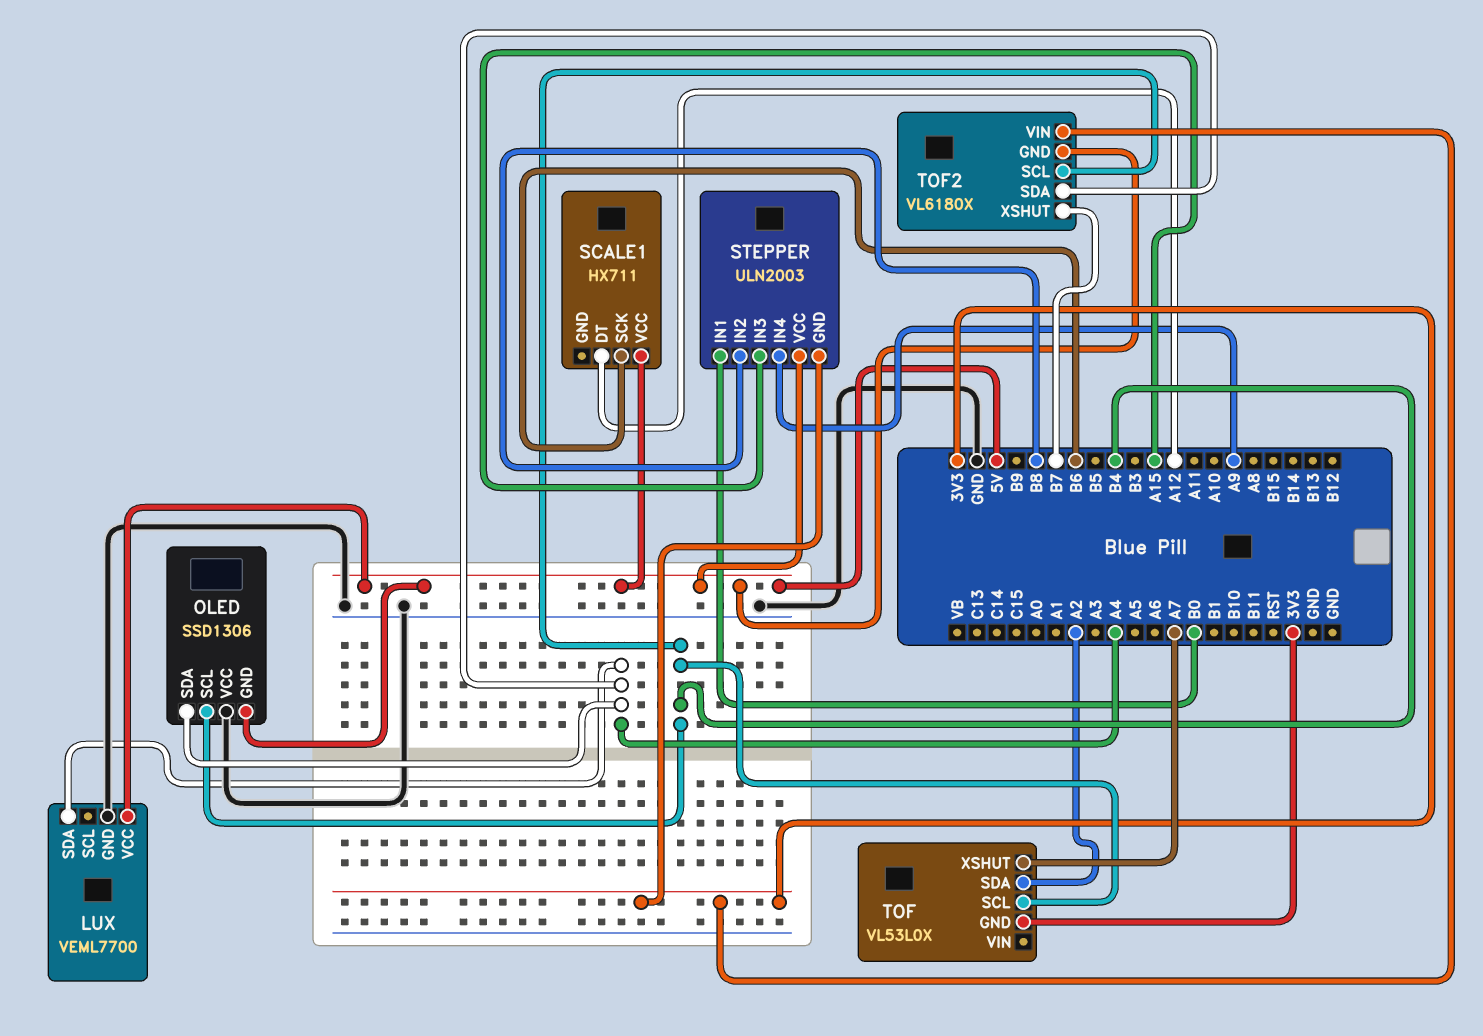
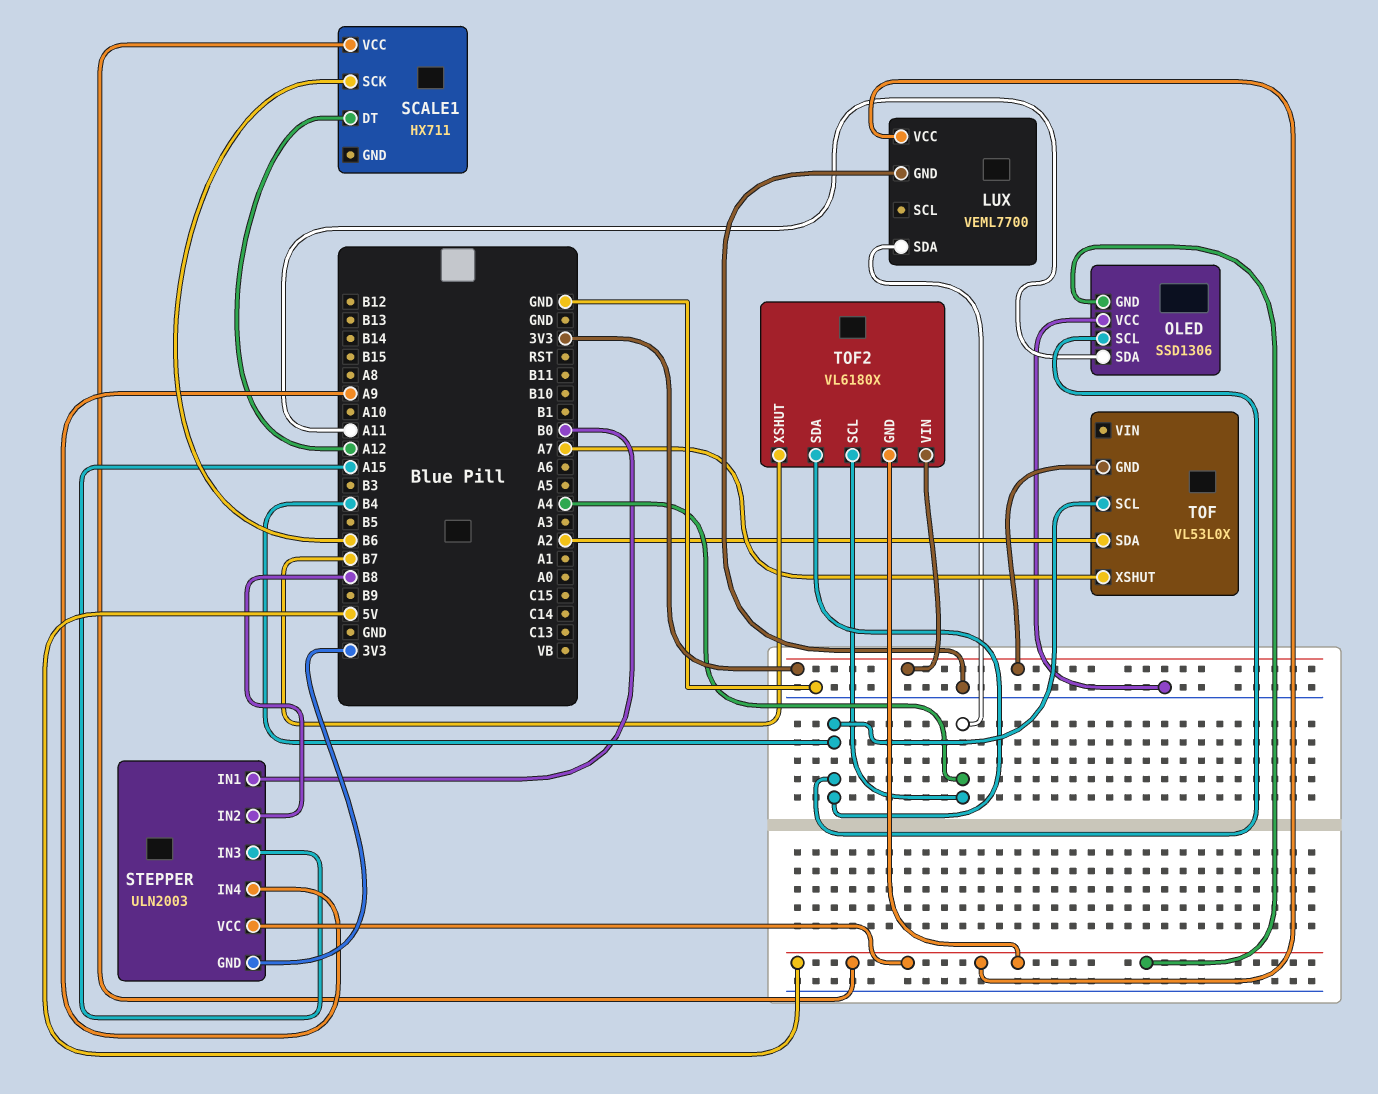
OLED pin SDA: A4 -> A11
TOF2 pin SCL: B4 -> A4
TOF2 pin SDA: A4 -> B4

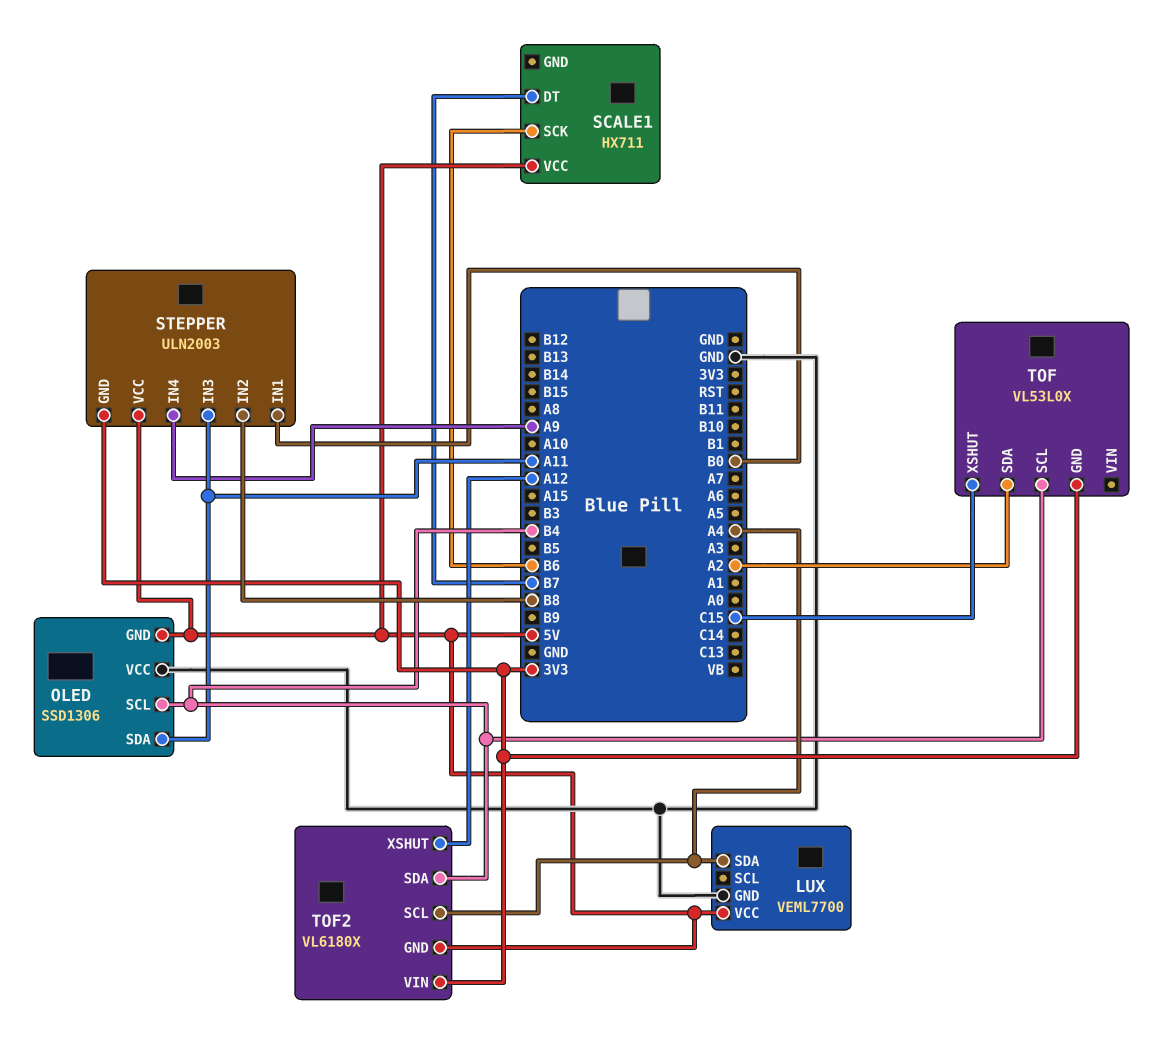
SCALE1 pin DT: A12 -> B7
STEPPER pin IN3: A15 -> A11
TOF pin XSHUT: A7 -> C15
TOF2 pin XSHUT: B7 -> A12

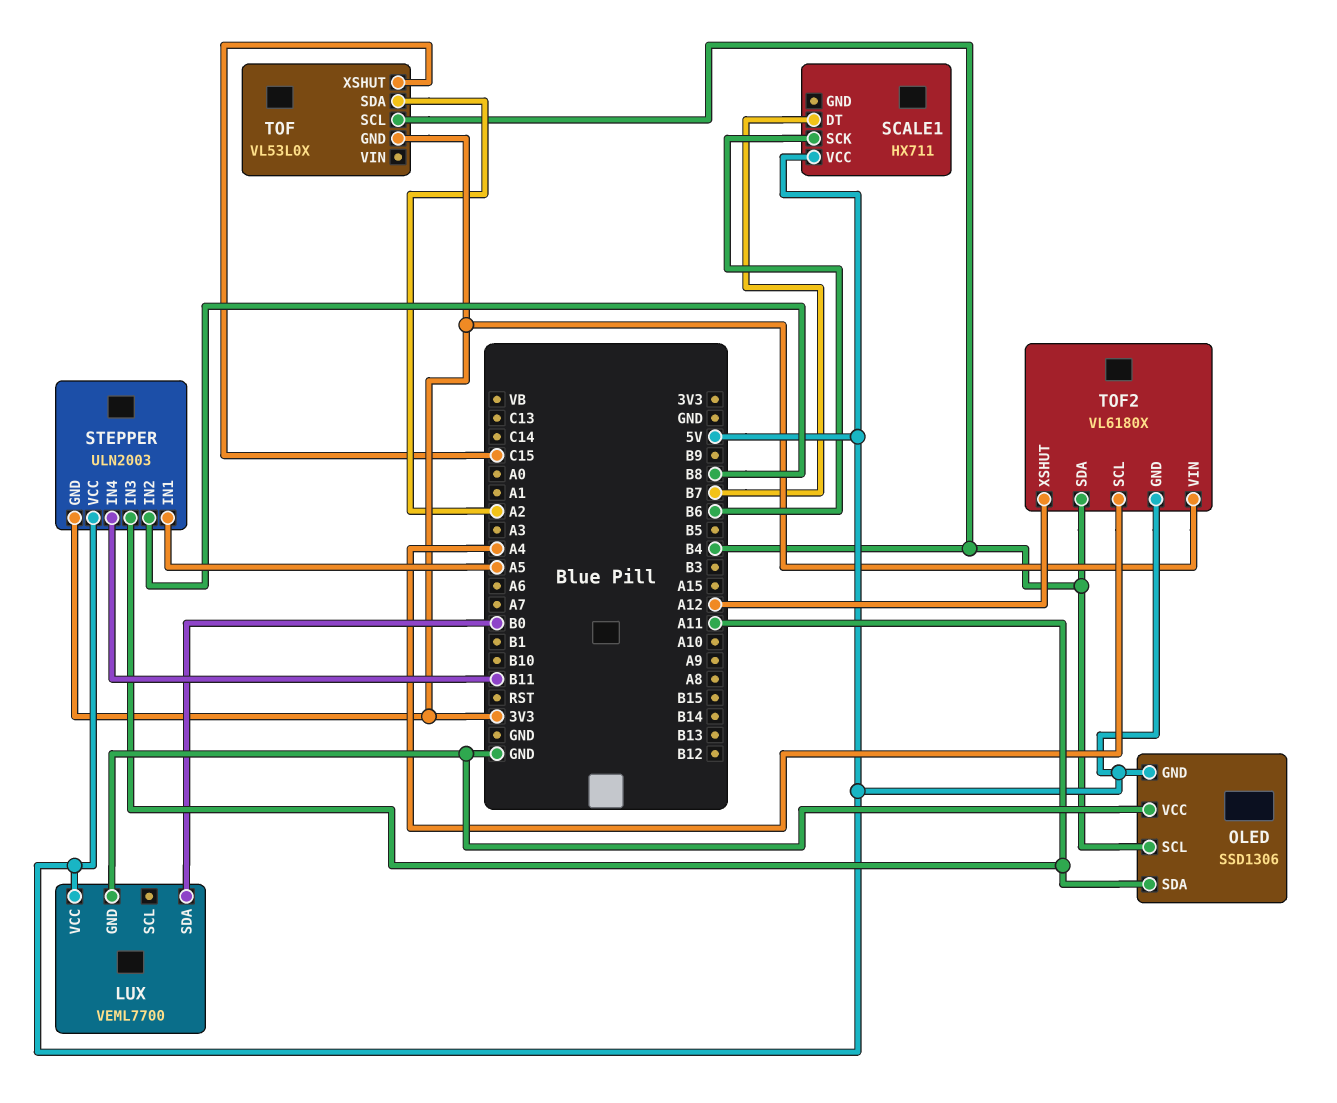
LUX pin SDA: A4 -> B0
STEPPER pin IN1: B0 -> A5
STEPPER pin IN4: A9 -> B11

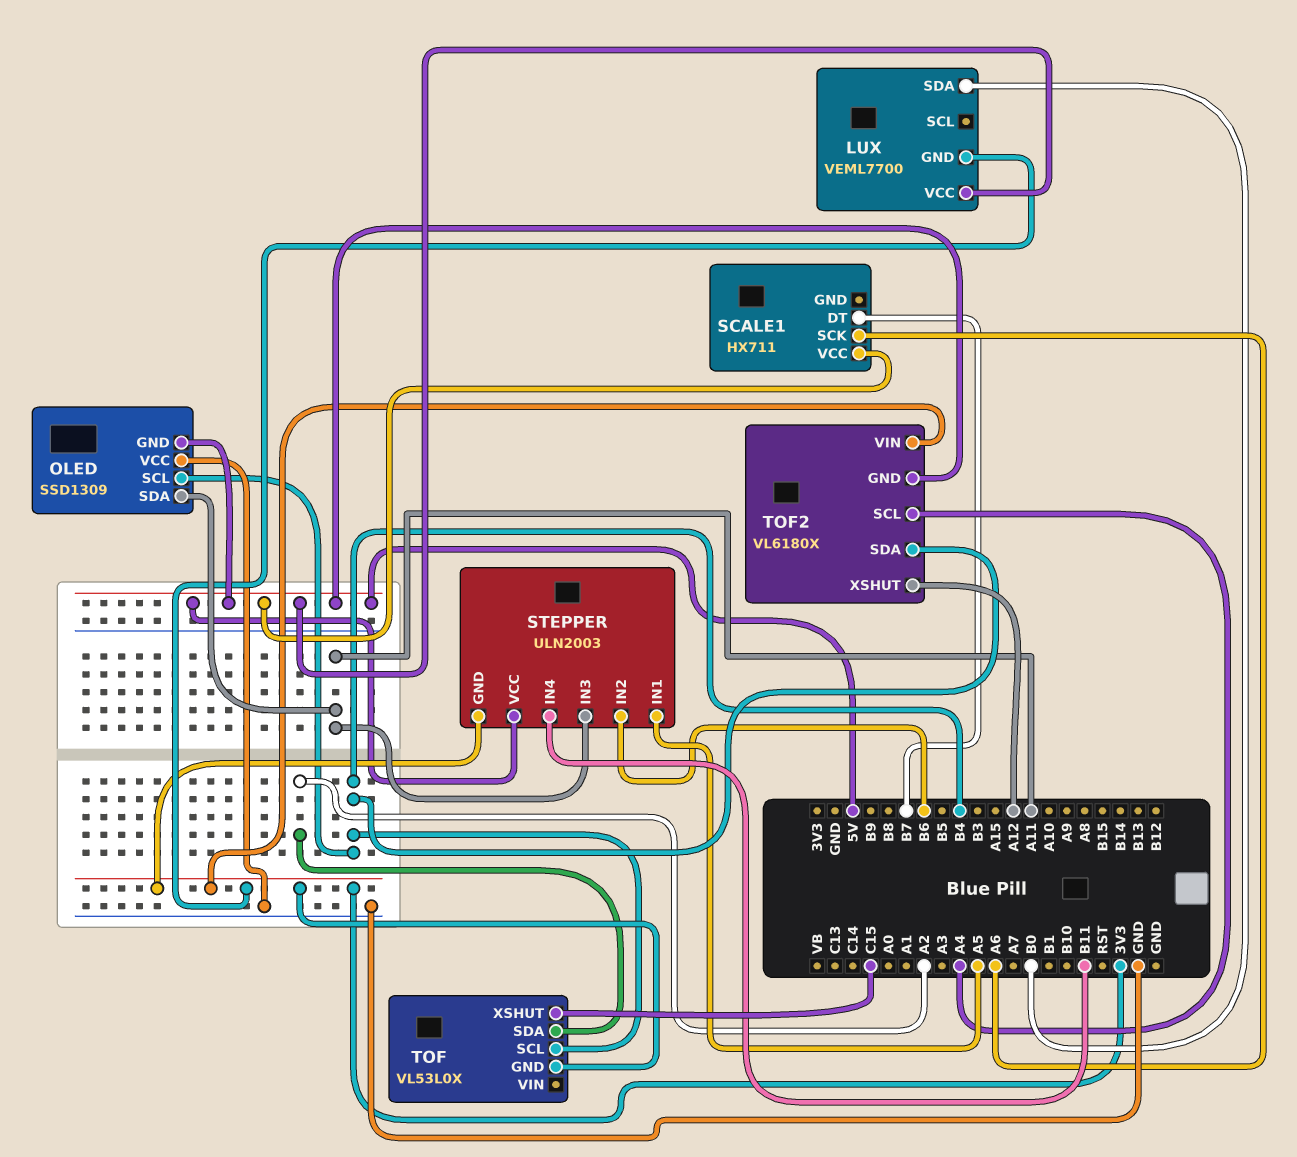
LUX pin GND: GND -> 3V3
OLED: SSD1306 -> SSD1309
SCALE1 pin SCK: B6 -> A6
STEPPER pin IN2: B8 -> B6

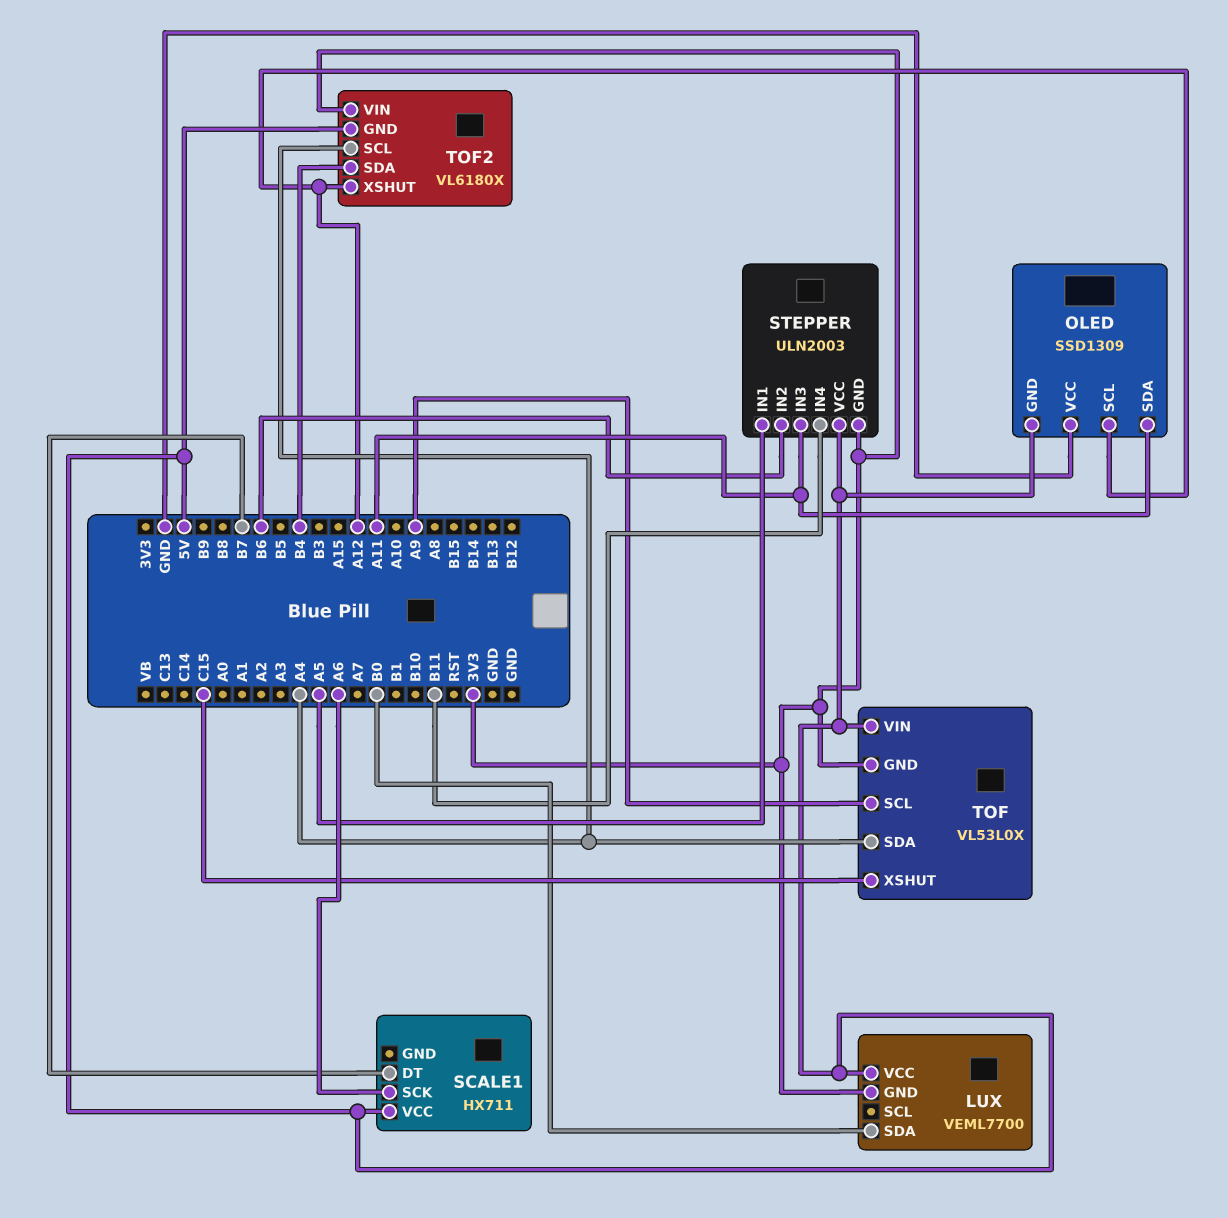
OLED pin SCL: B4 -> A12
TOF pin SCL: B4 -> A9
TOF pin SDA: A2 -> A4
TOF pin VIN: none -> 5V

